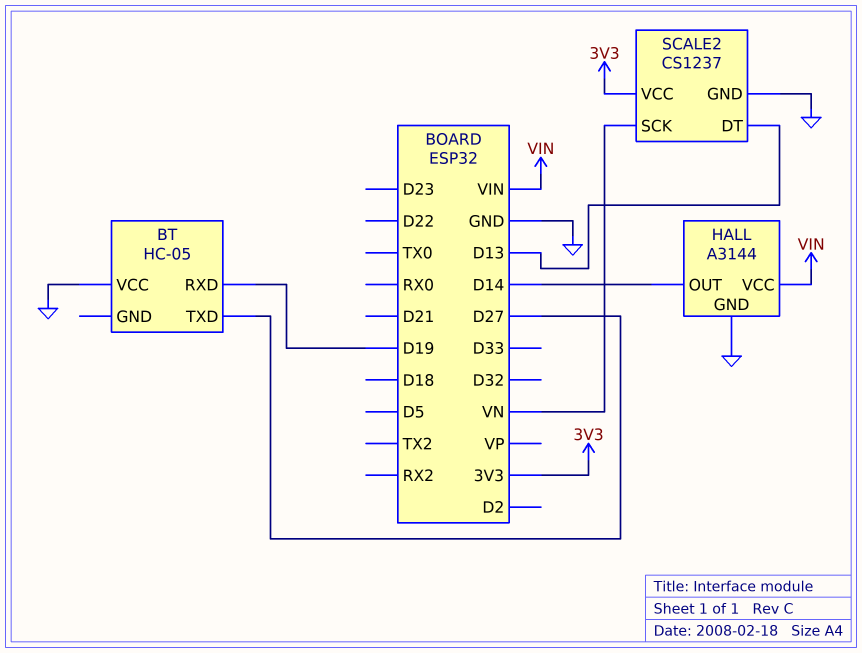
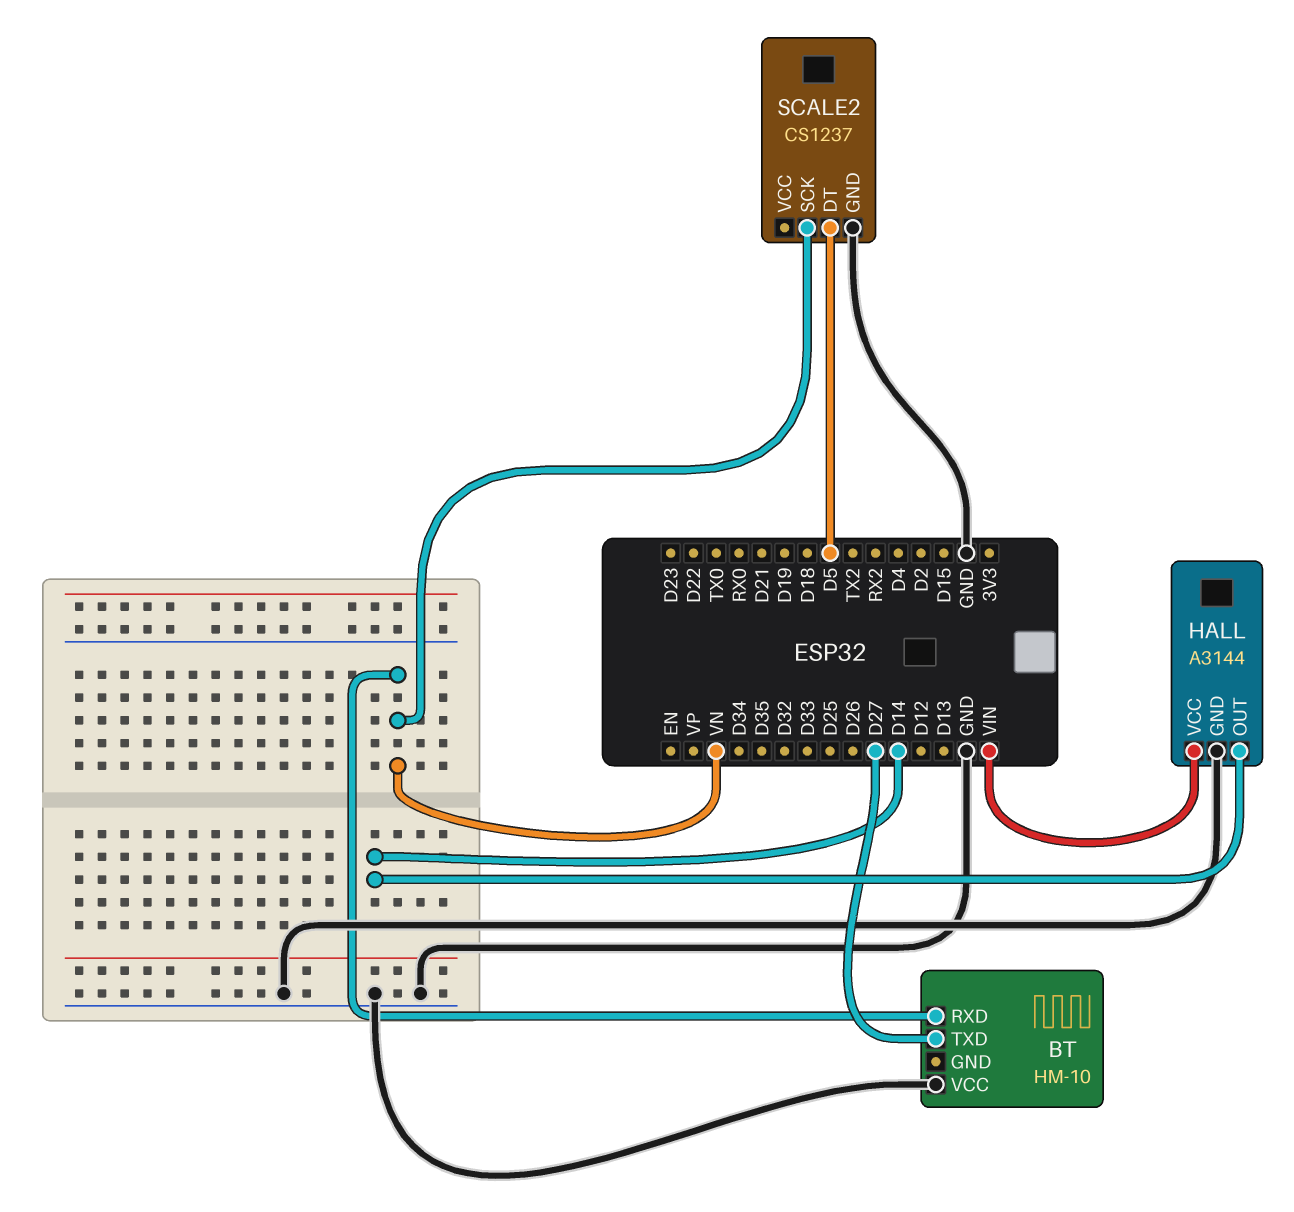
BT: HC-05 -> HM-10
BT pin RXD: D19 -> VN
SCALE2 pin DT: D13 -> D5
SCALE2 pin VCC: 3V3 -> none

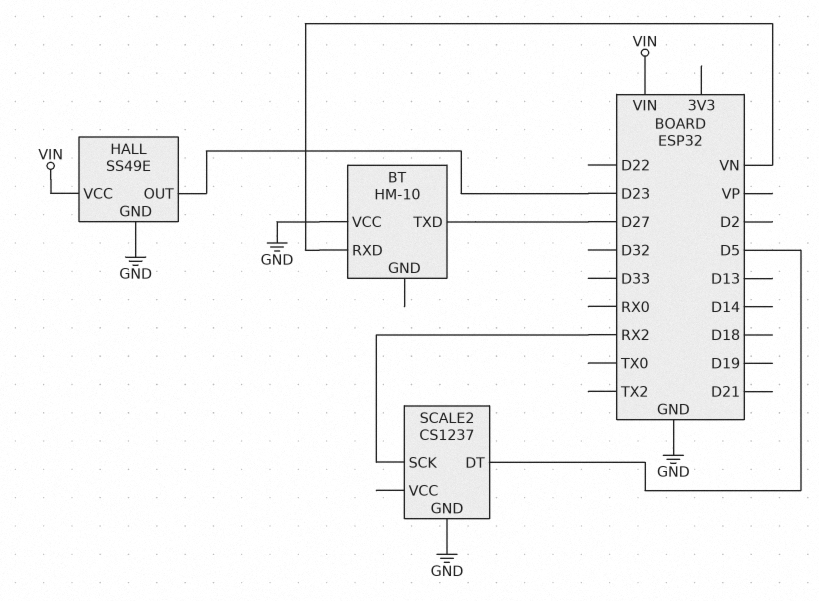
HALL: A3144 -> SS49E
HALL pin OUT: D14 -> D23
SCALE2 pin SCK: VN -> RX2

